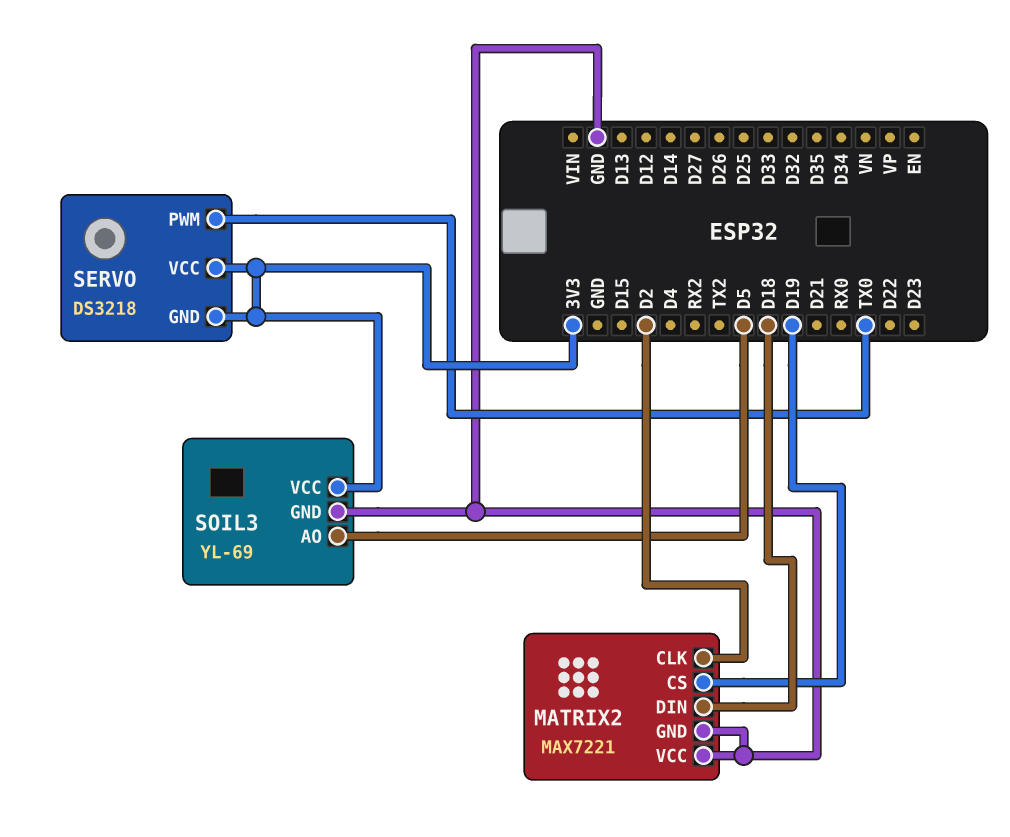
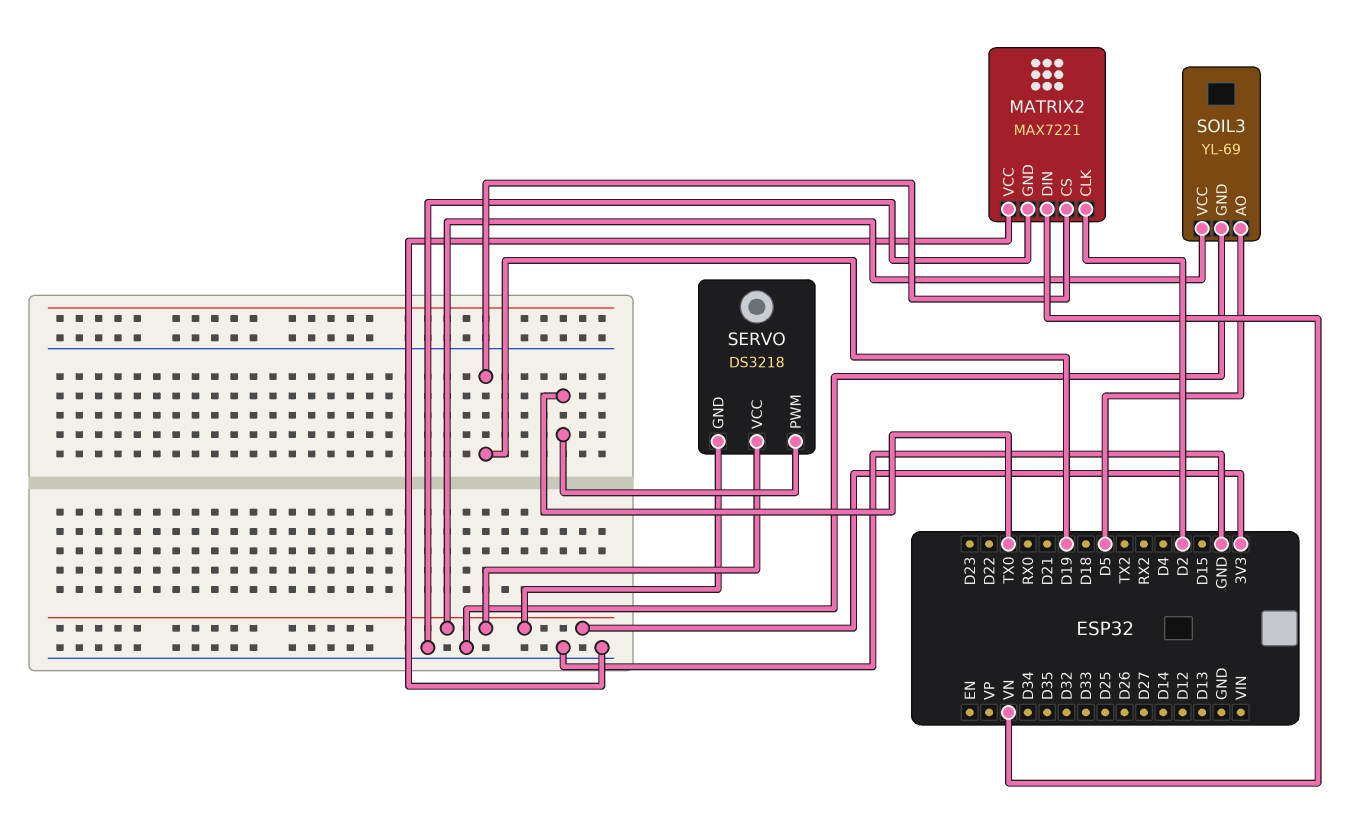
MATRIX2 pin DIN: D18 -> VN

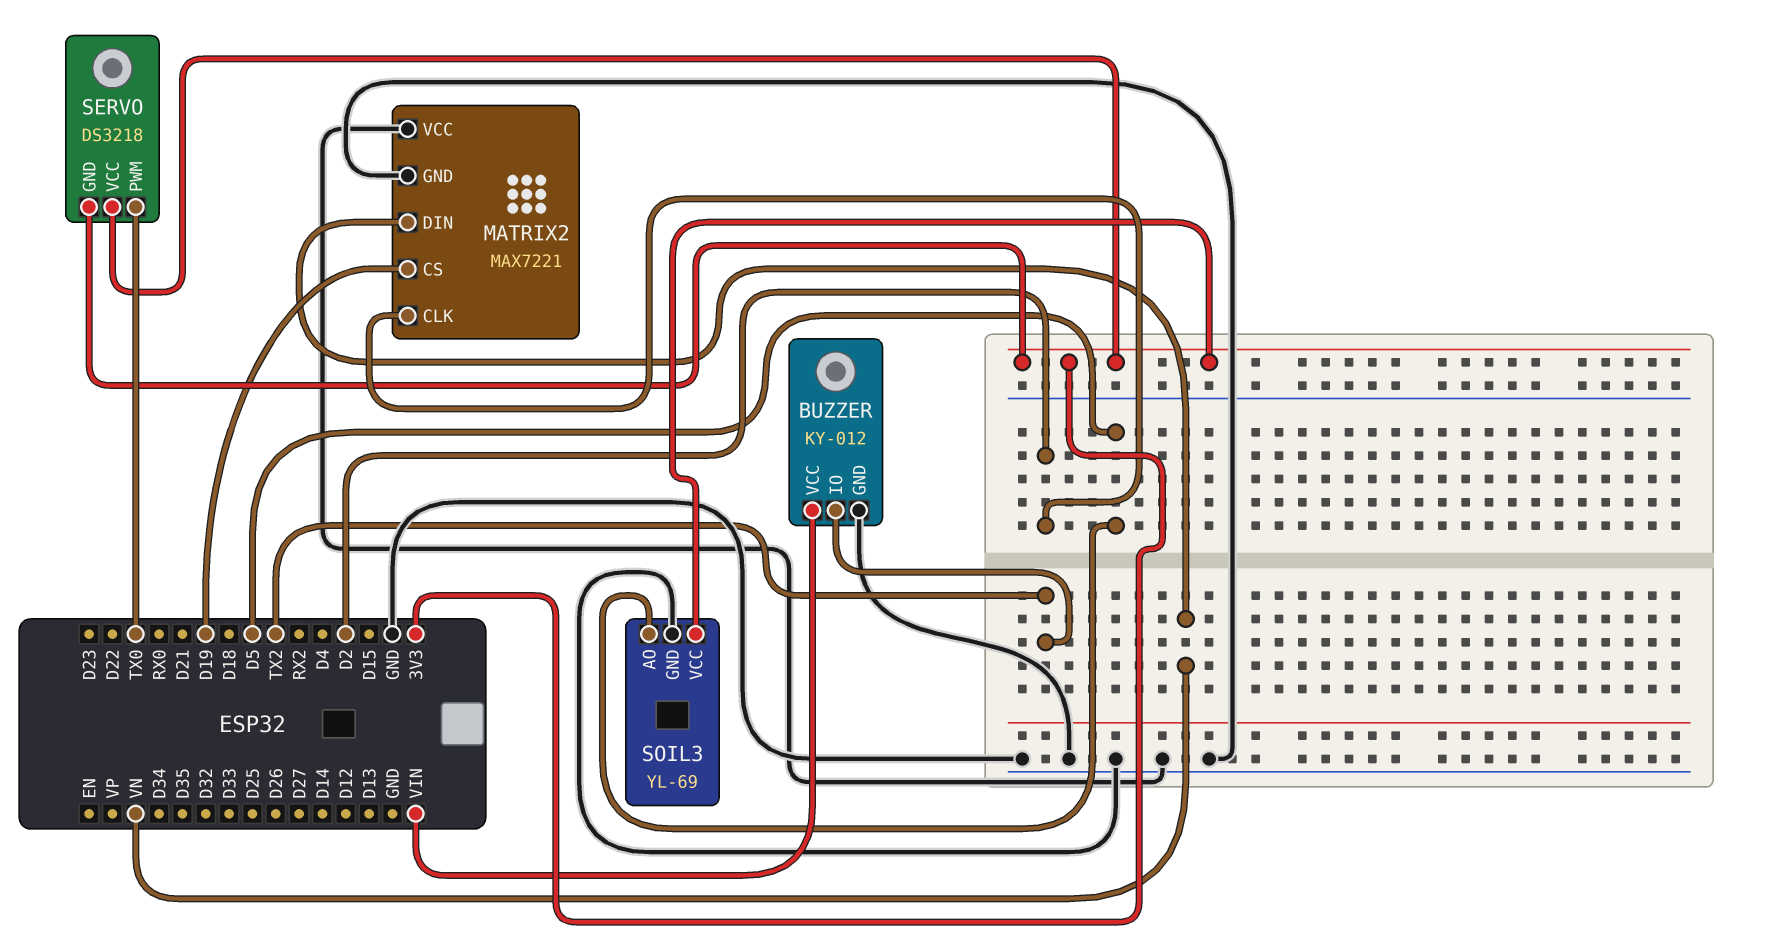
BUZZER: none -> KY-012
BUZZER pin GND: none -> GND
BUZZER pin IO: none -> TX2
BUZZER pin VCC: none -> VIN

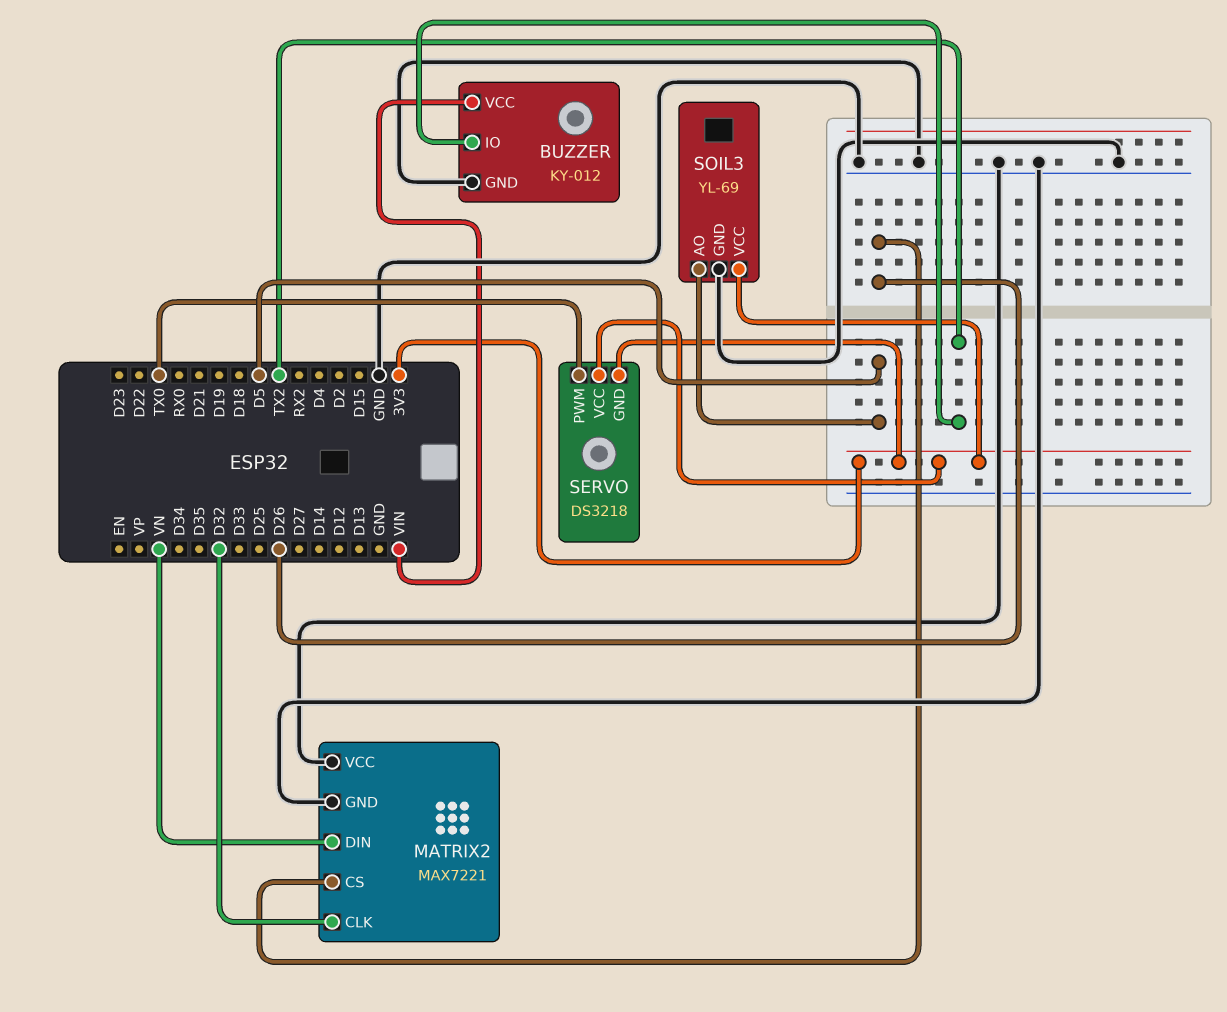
MATRIX2 pin CLK: D2 -> D32
MATRIX2 pin CS: D19 -> D26

